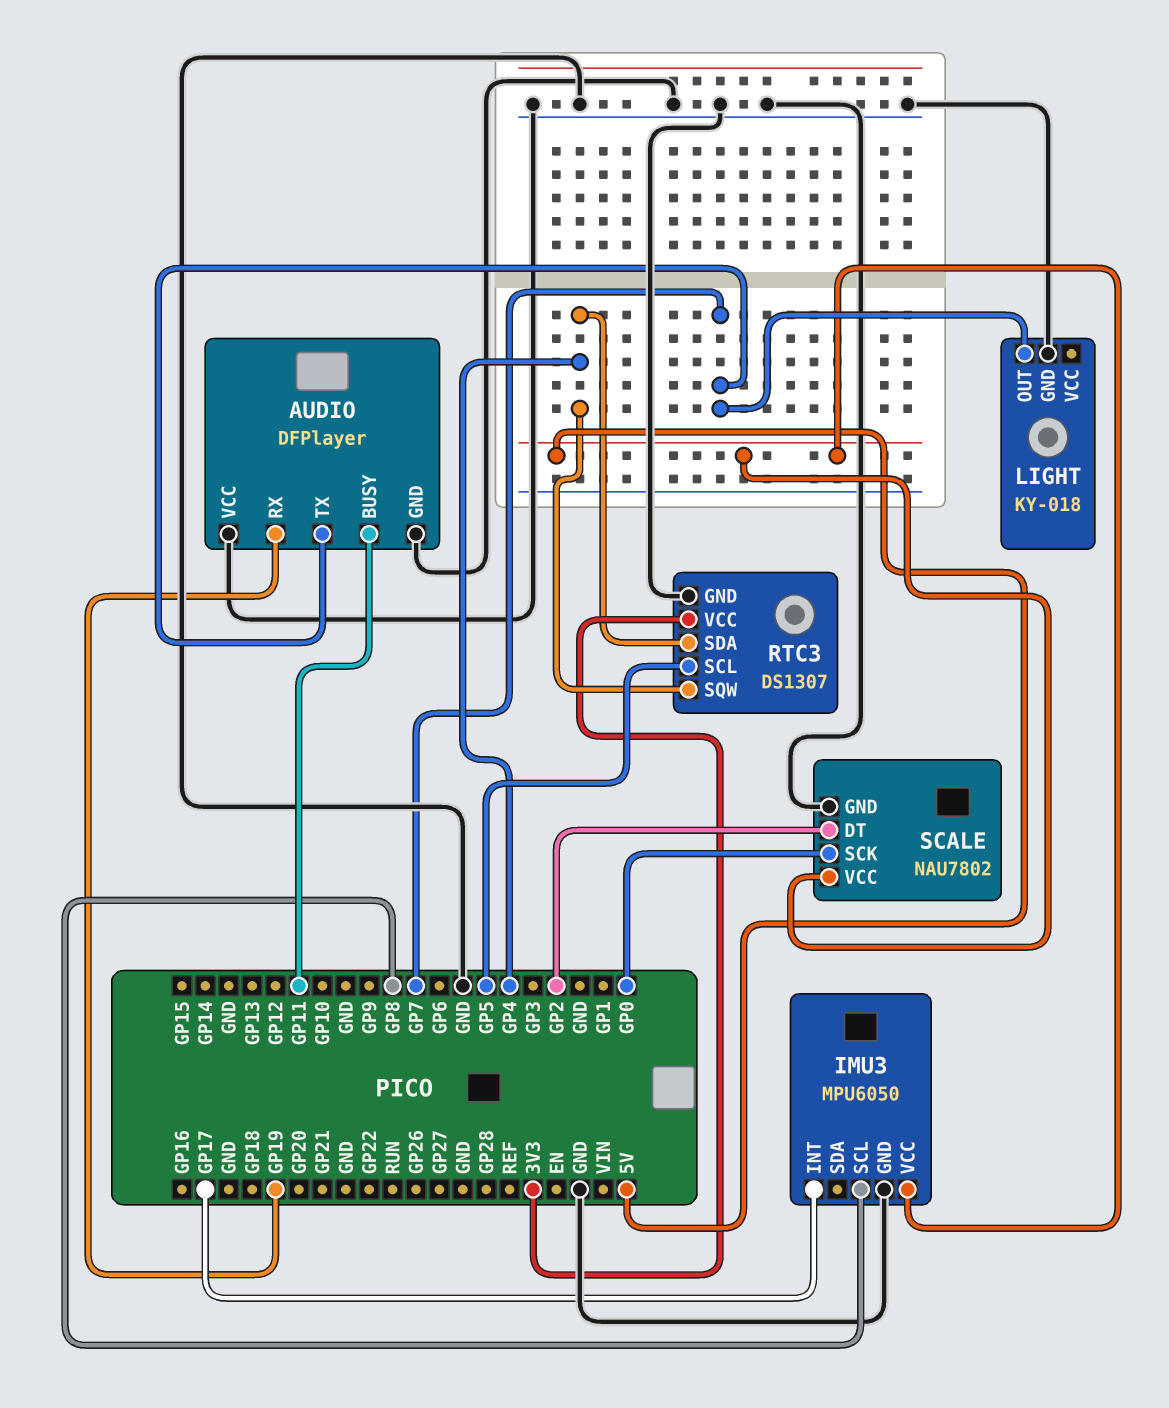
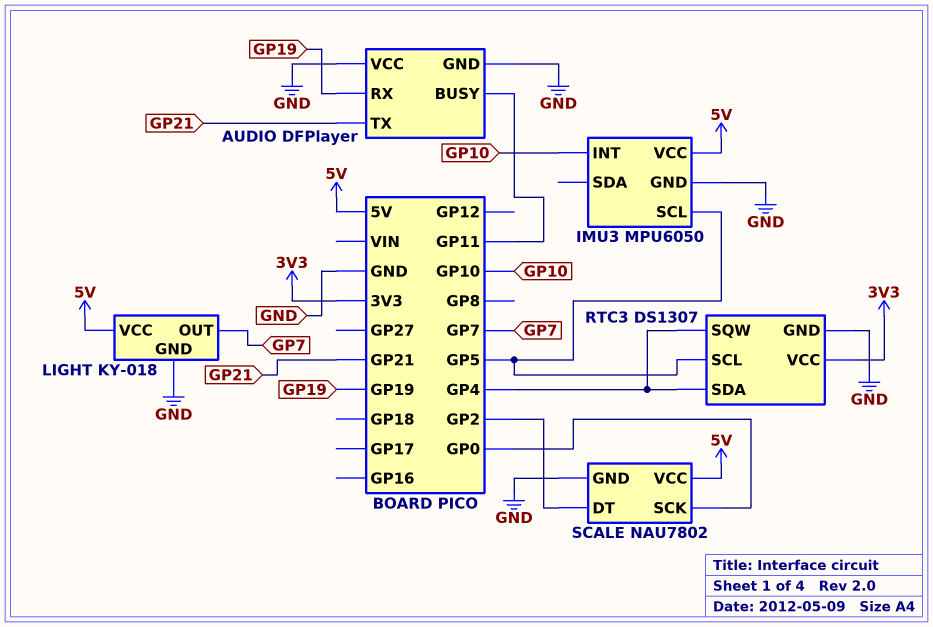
AUDIO pin TX: GP7 -> GP21
IMU3 pin INT: GP17 -> GP10
IMU3 pin SCL: GP8 -> GP5
LIGHT pin VCC: none -> 5V

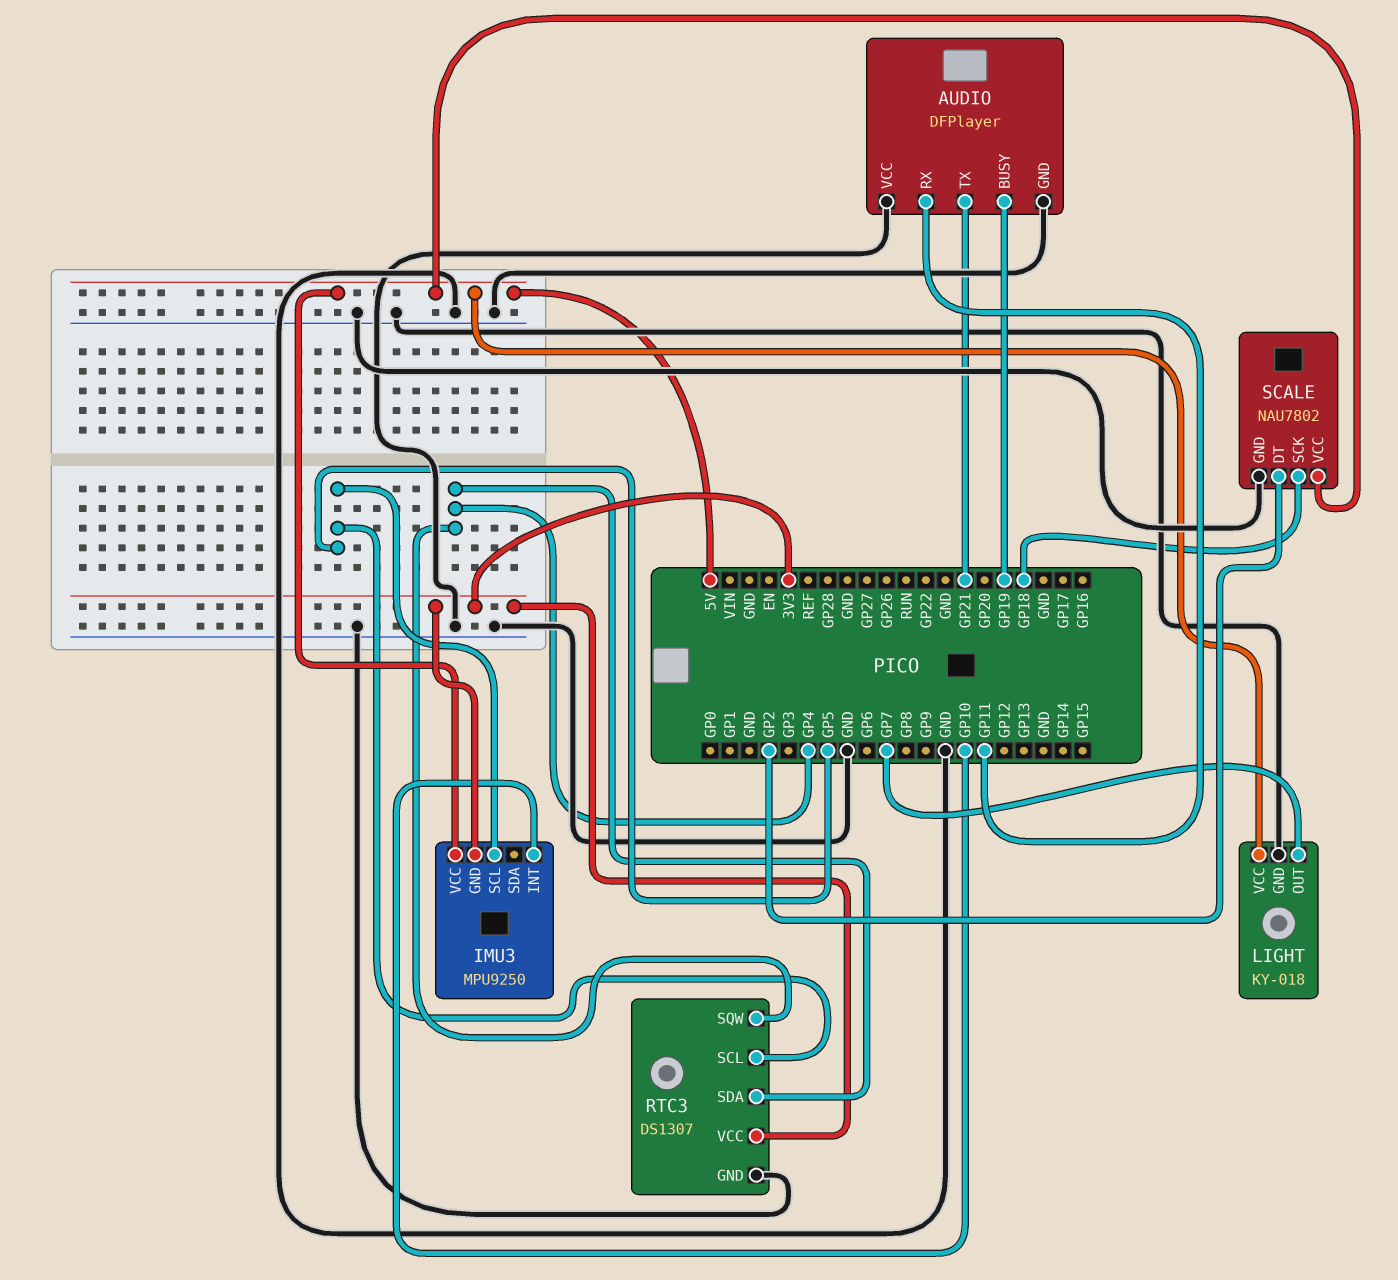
AUDIO pin BUSY: GP11 -> GP19
AUDIO pin RX: GP19 -> GP11
IMU3: MPU6050 -> MPU9250
IMU3 pin GND: GND -> 3V3
SCALE pin SCK: GP0 -> GP18

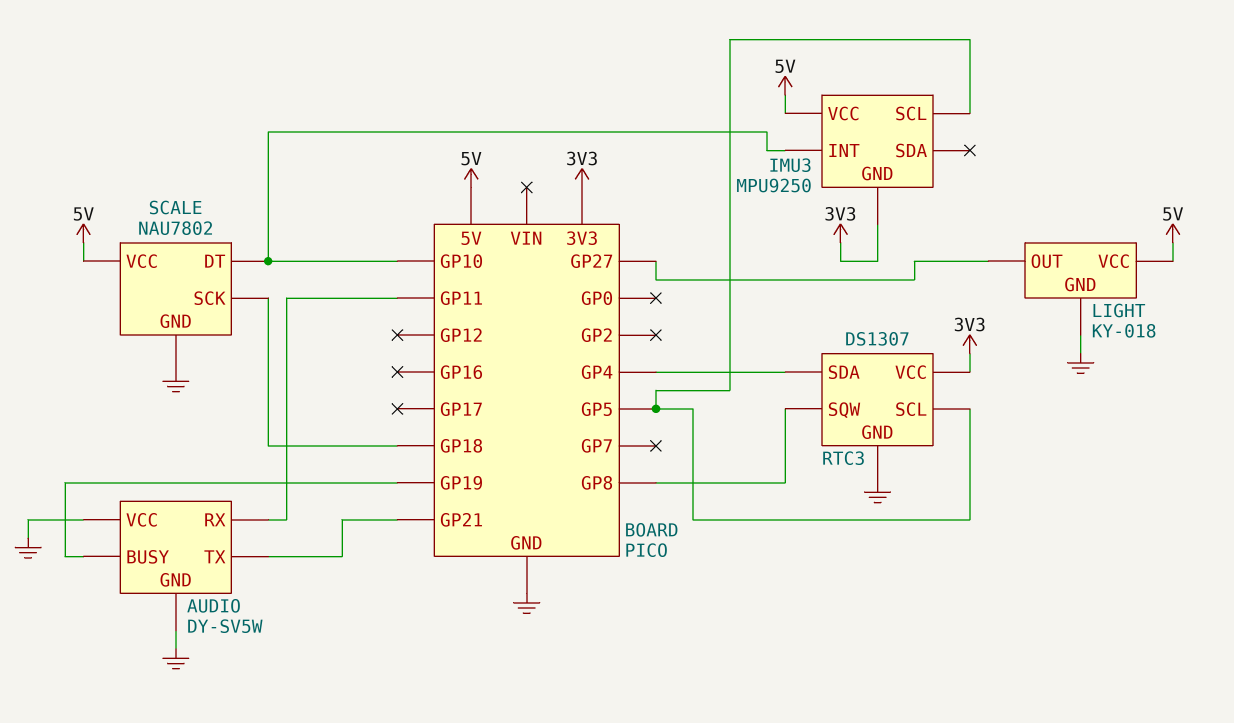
AUDIO: DFPlayer -> DY-SV5W
LIGHT pin OUT: GP7 -> GP27
RTC3 pin SQW: GP4 -> GP8
SCALE pin DT: GP2 -> GP10

